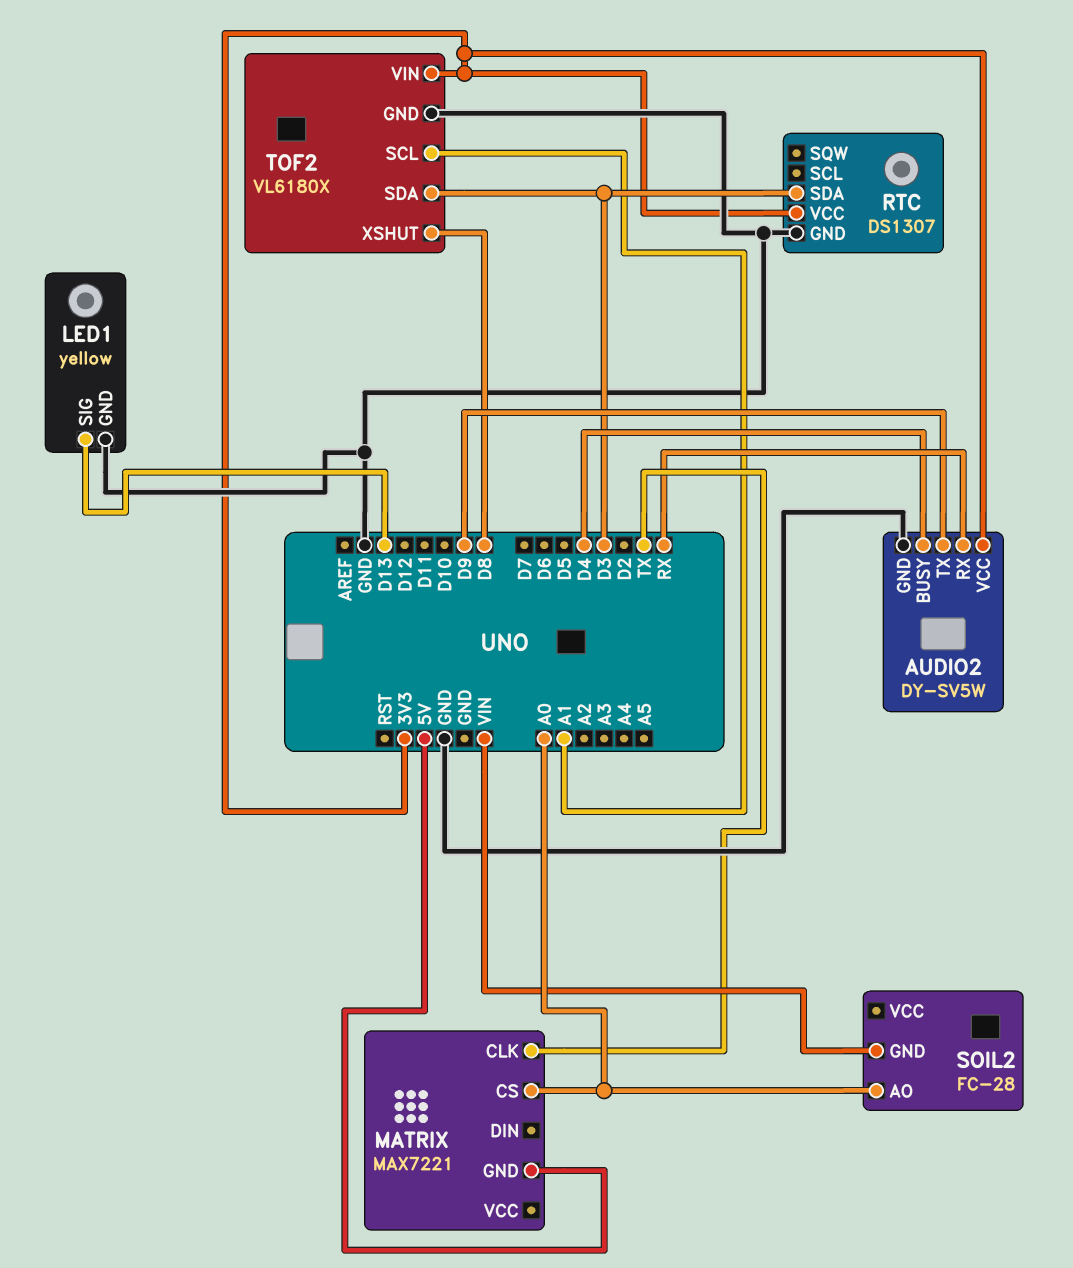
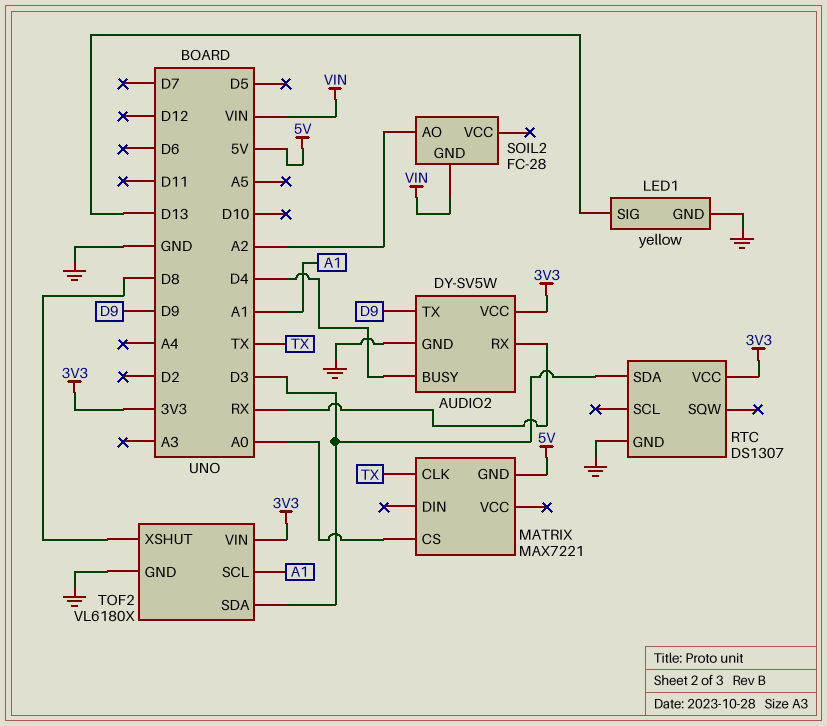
SOIL2 pin AO: A0 -> A2

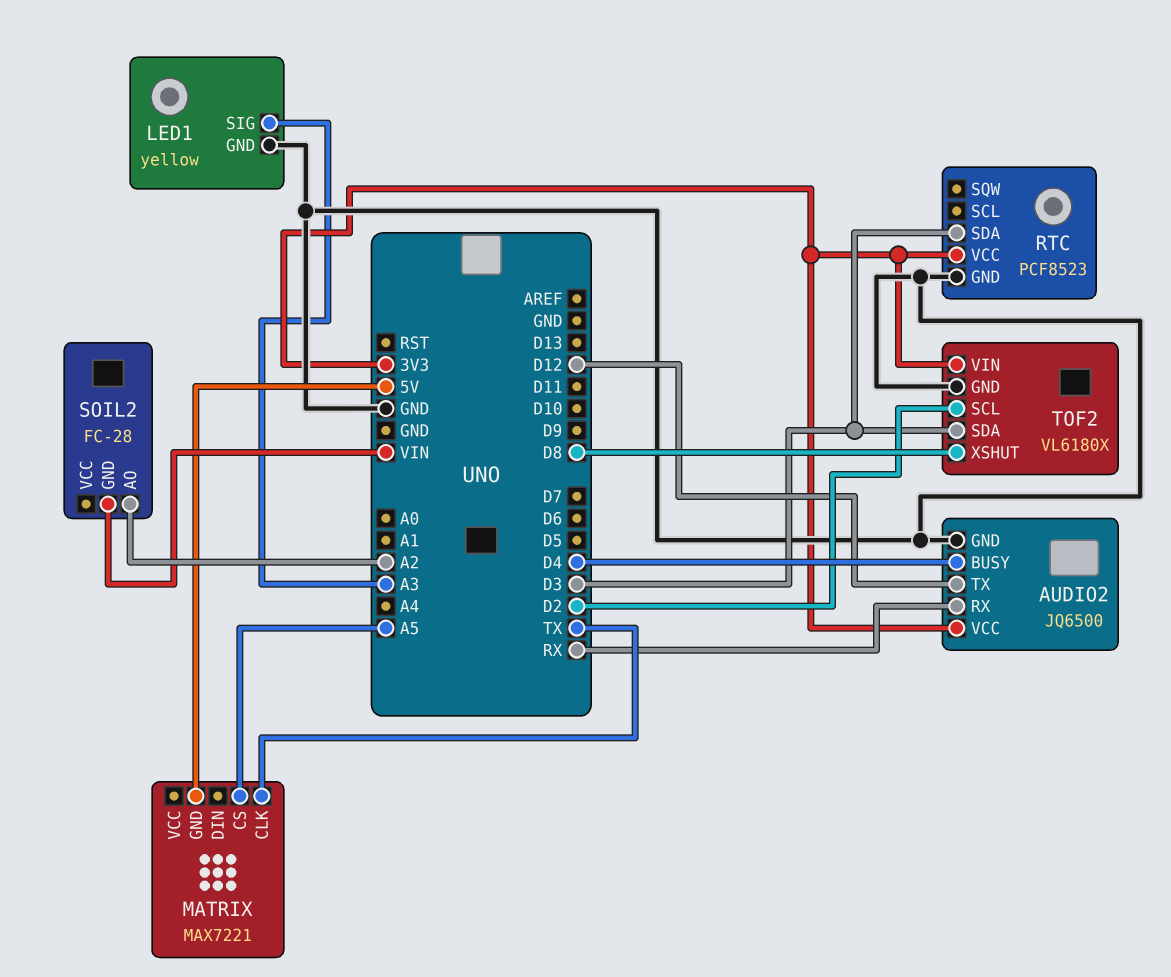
AUDIO2: DY-SV5W -> JQ6500
AUDIO2 pin TX: D9 -> D12
LED1 pin SIG: D13 -> A3
MATRIX pin CS: A0 -> A5
RTC: DS1307 -> PCF8523
TOF2 pin SCL: A1 -> D2

